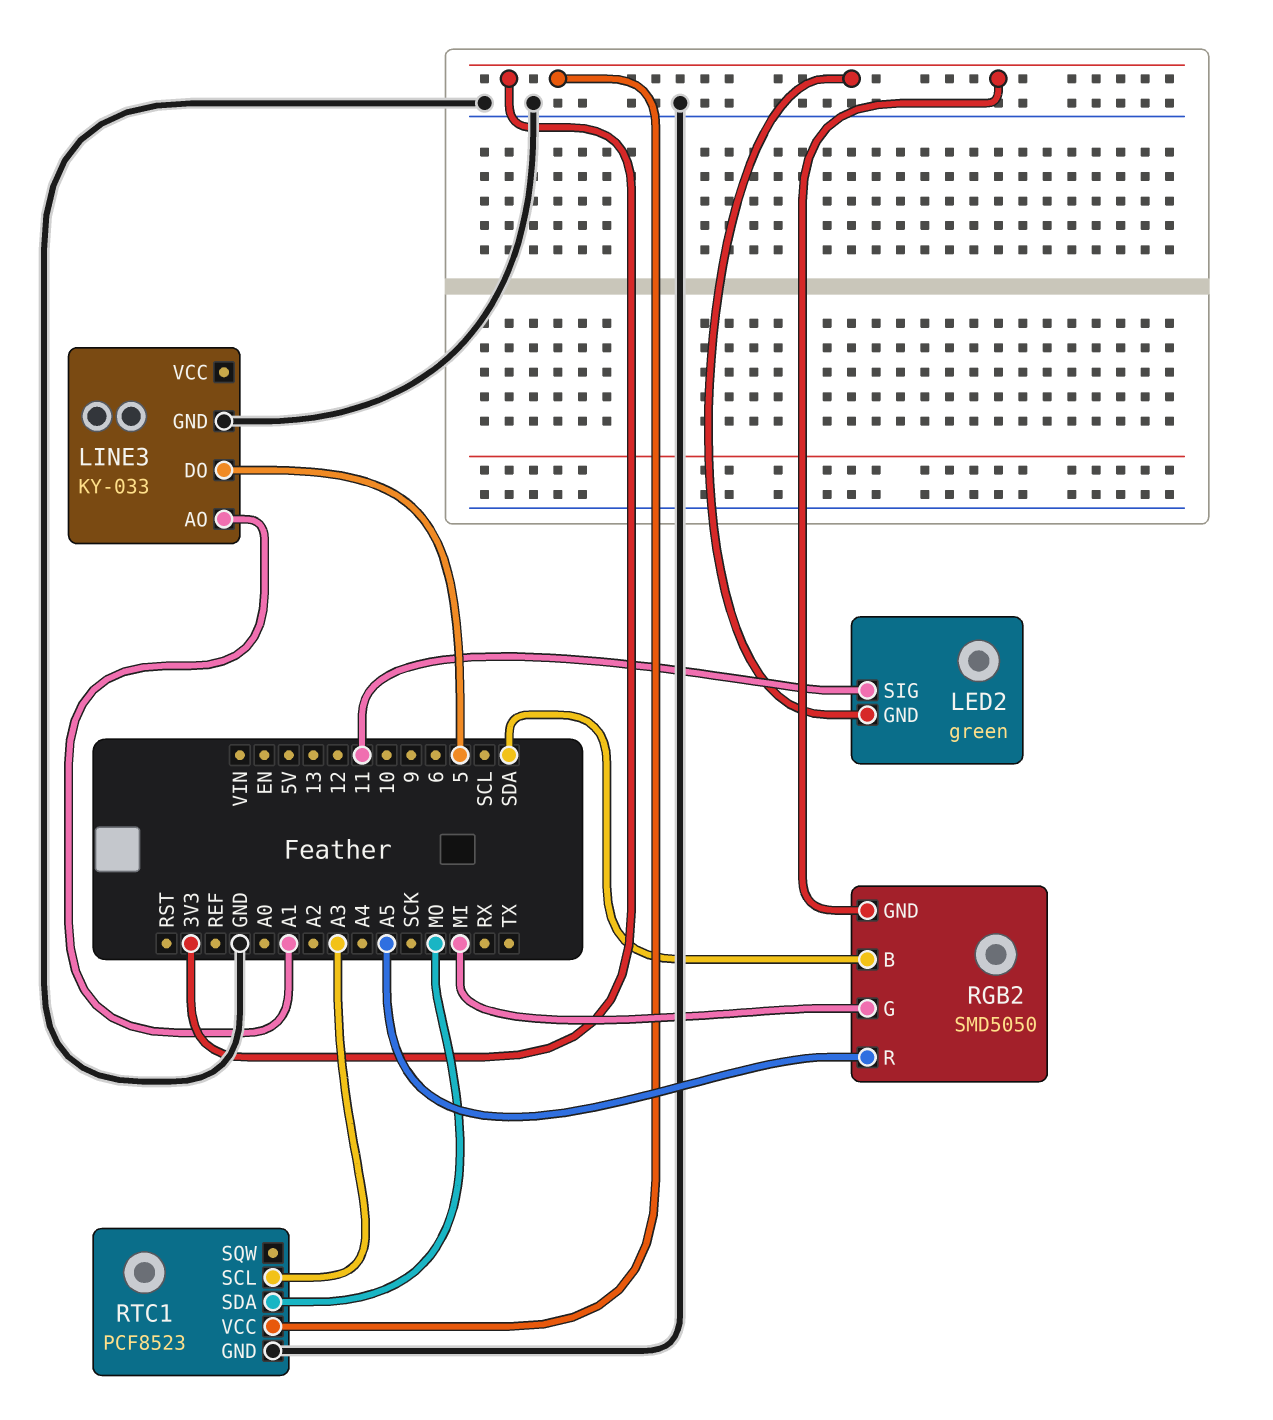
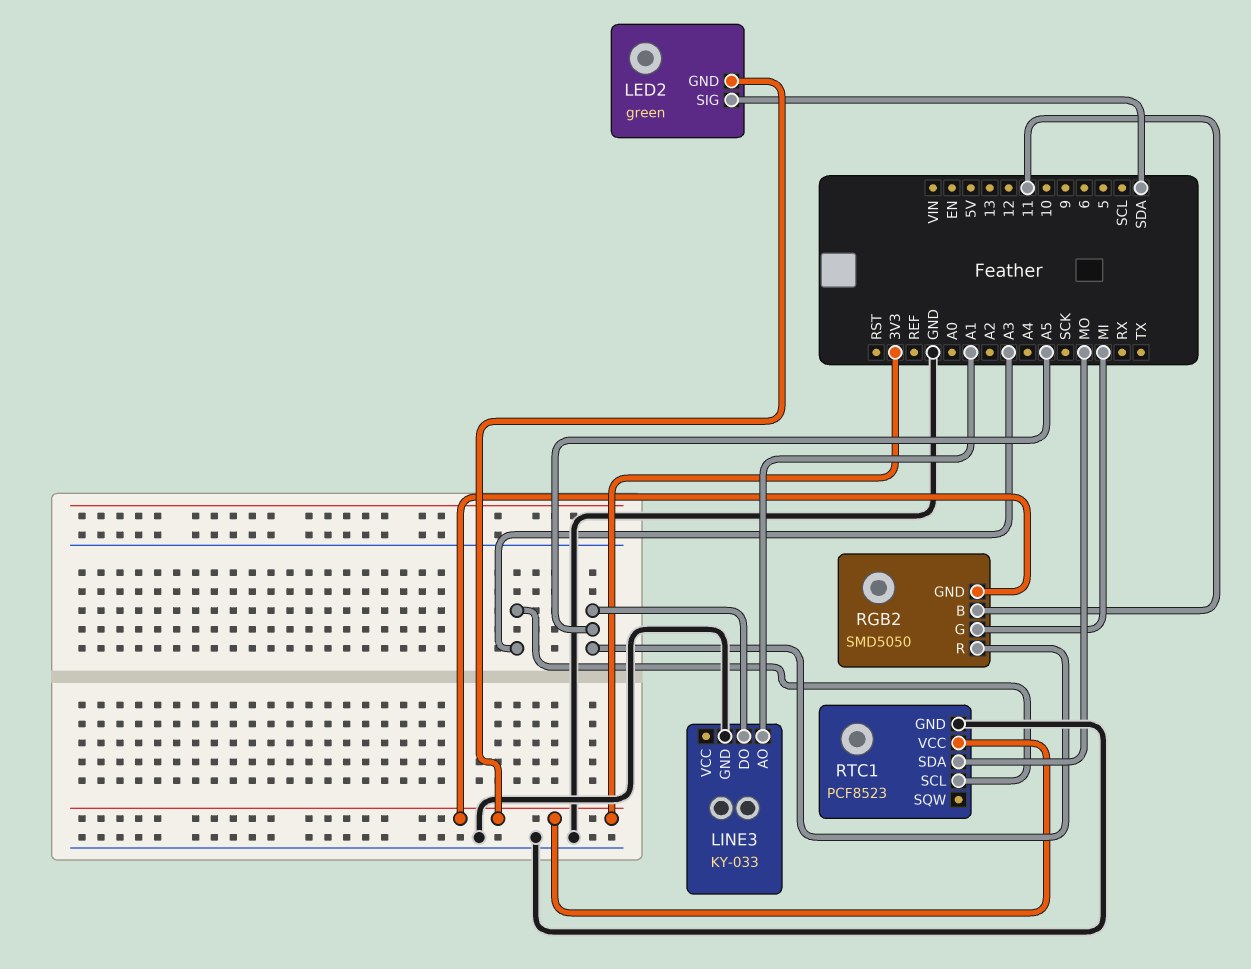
LED2 pin SIG: 11 -> SDA
LINE3 pin DO: 5 -> A5
RGB2 pin B: SDA -> 11

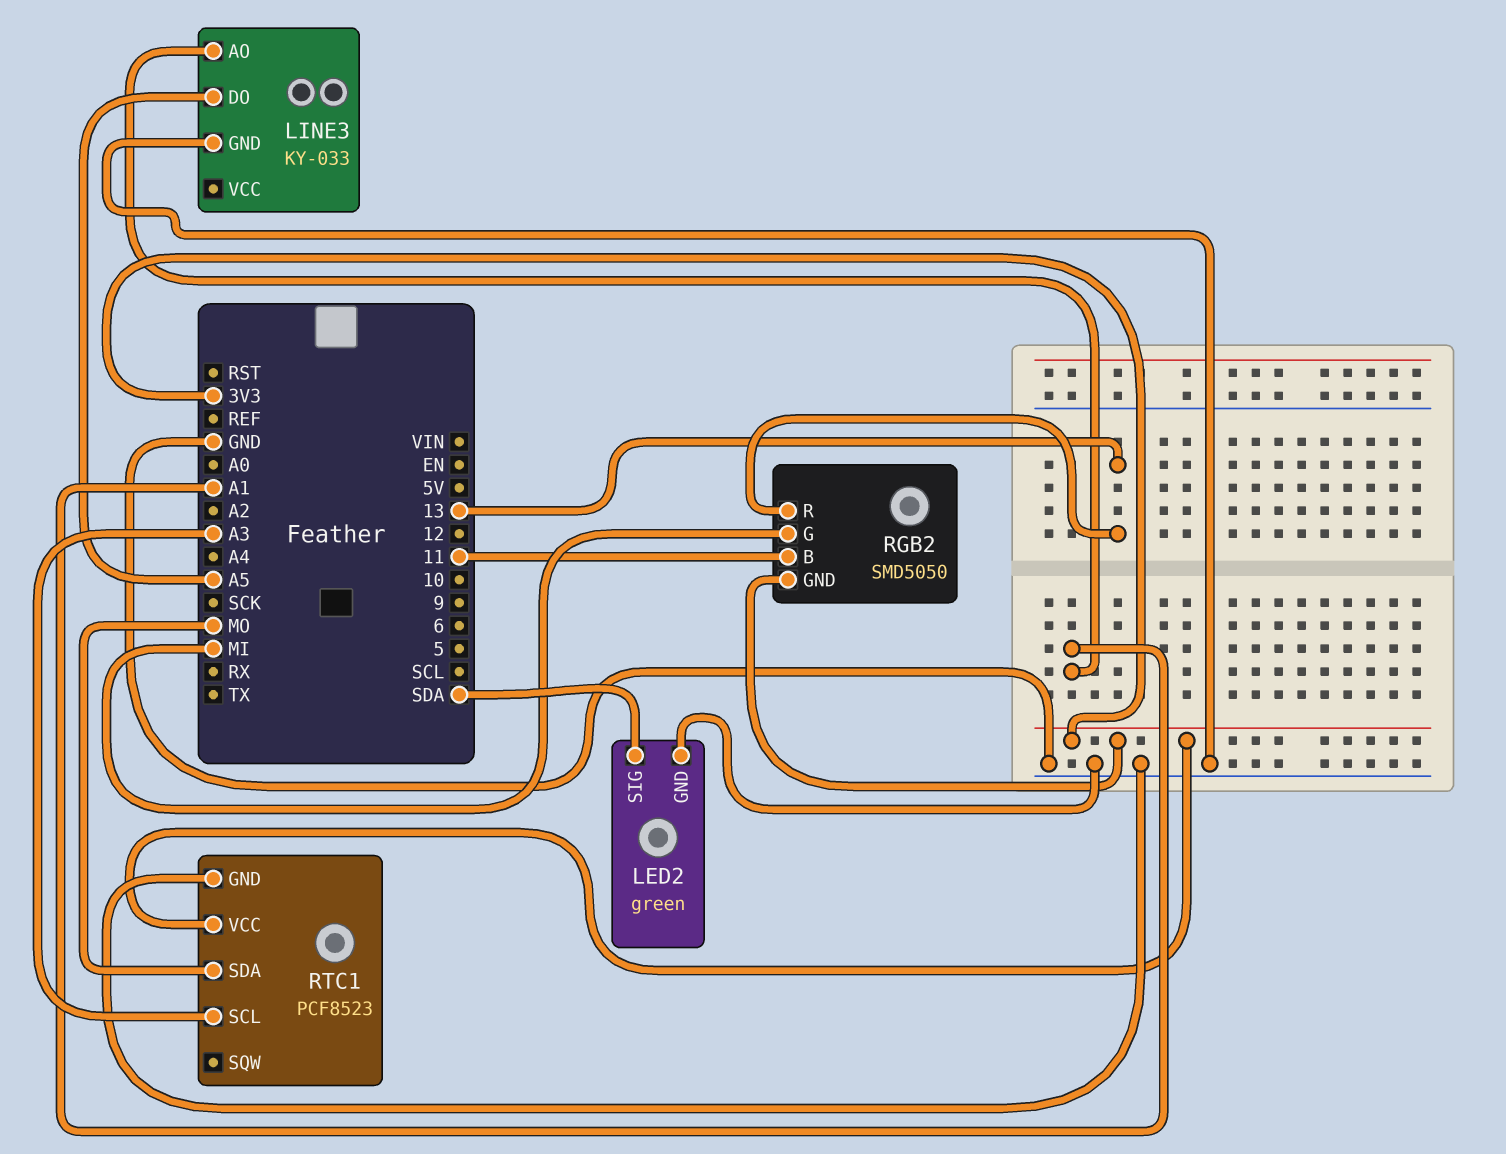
LED2 pin GND: 3V3 -> GND
RGB2 pin R: A5 -> 13

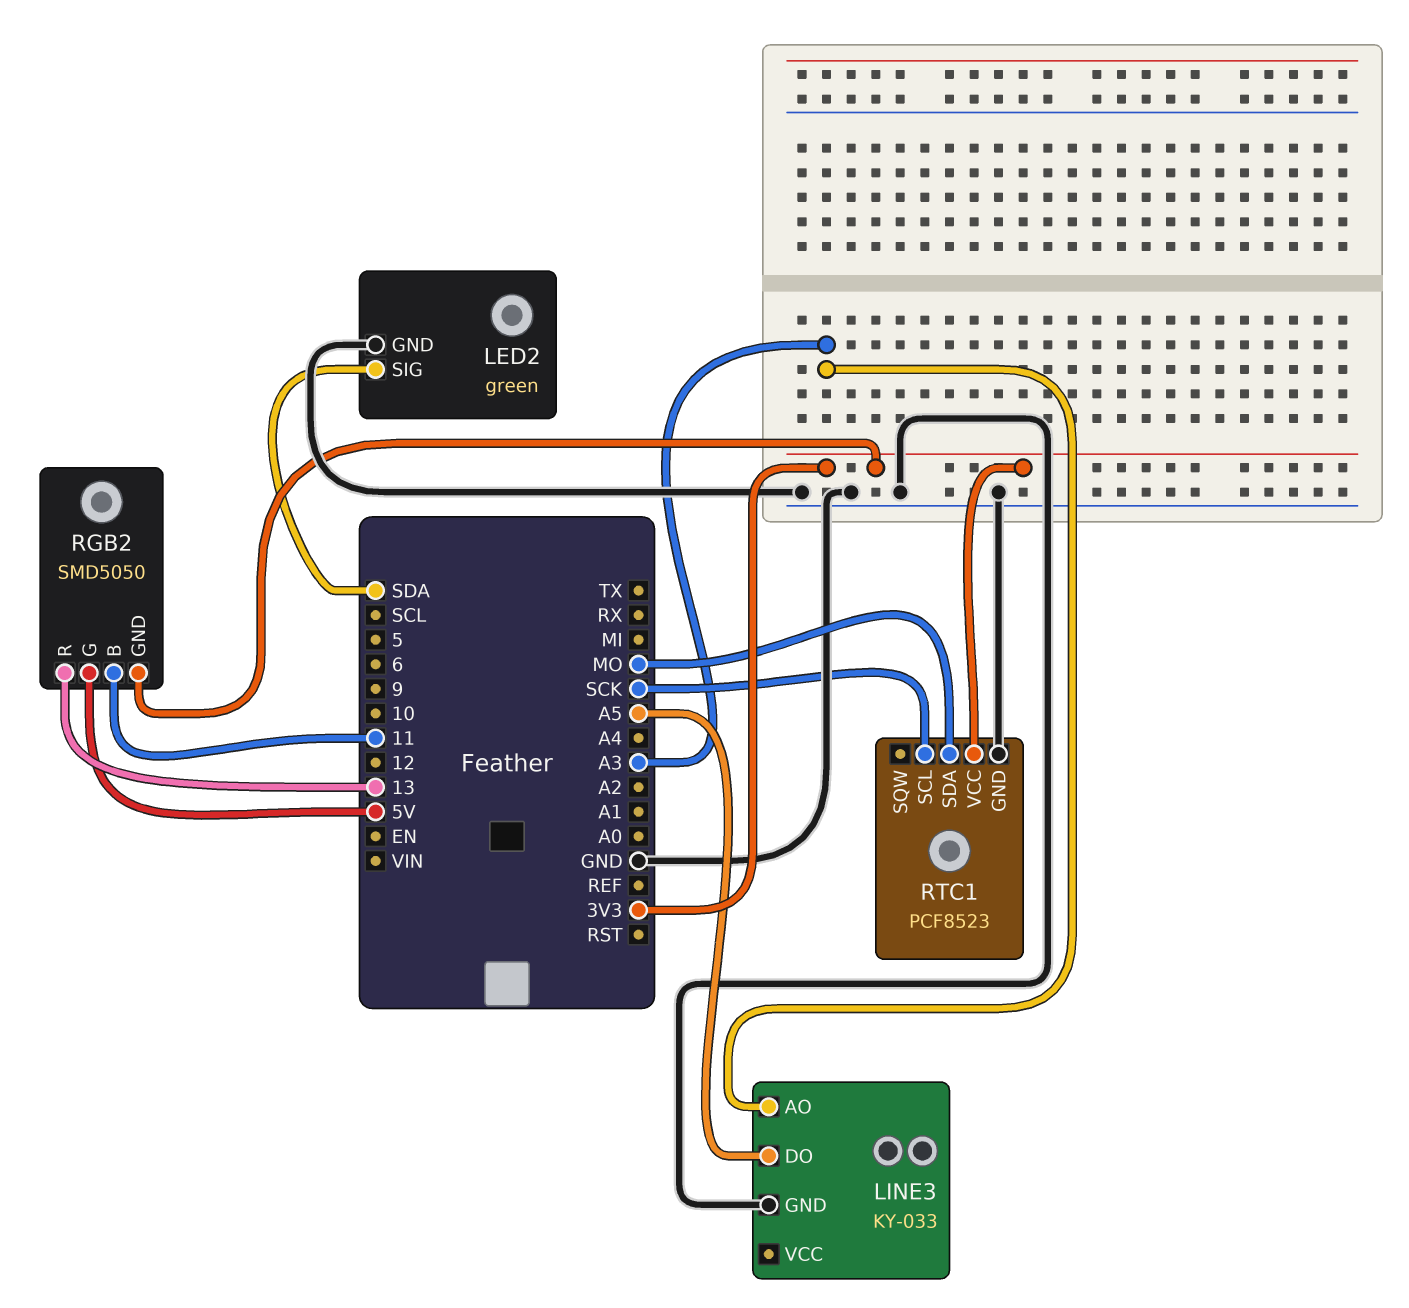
LINE3 pin AO: A1 -> A3
RGB2 pin G: MI -> 5V
RTC1 pin SCL: A3 -> SCK

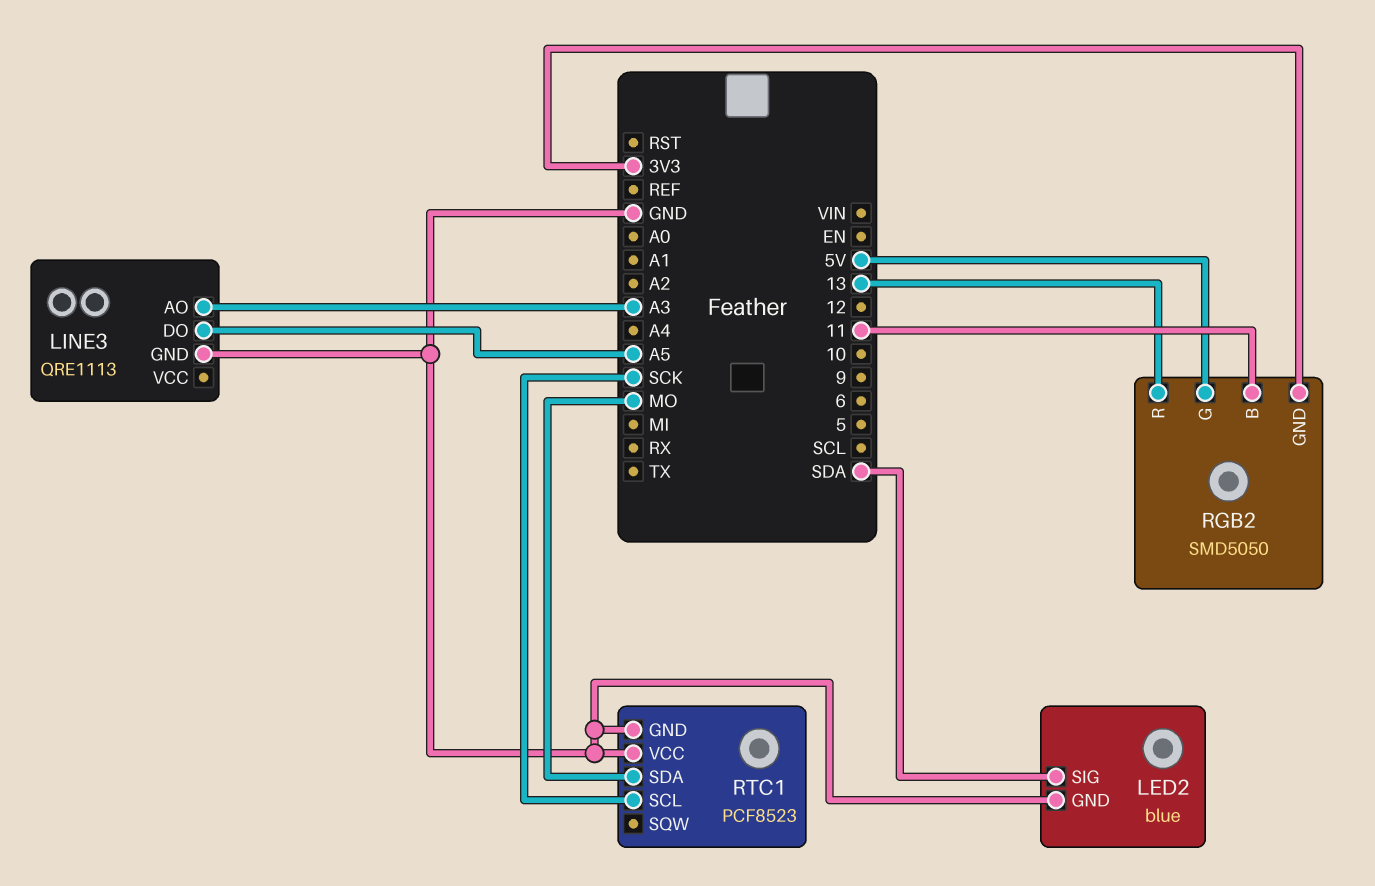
LED2: green -> blue
LINE3: KY-033 -> QRE1113
RTC1 pin VCC: 3V3 -> GND

